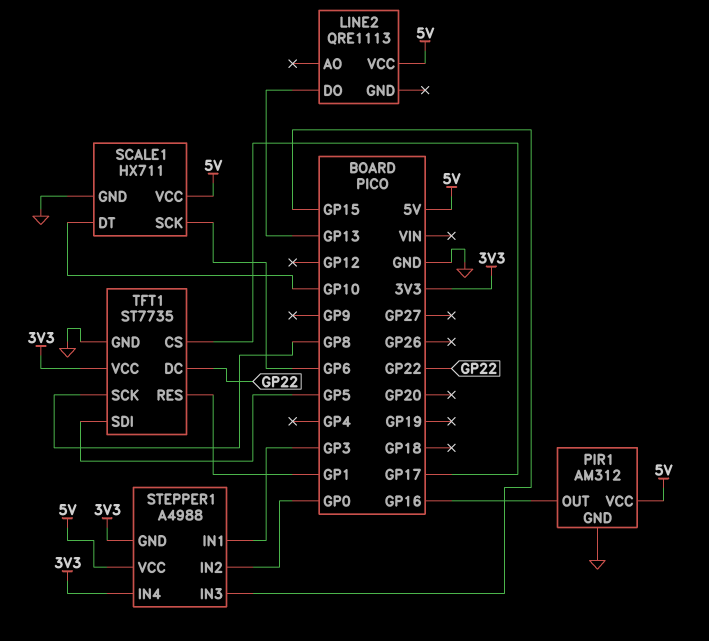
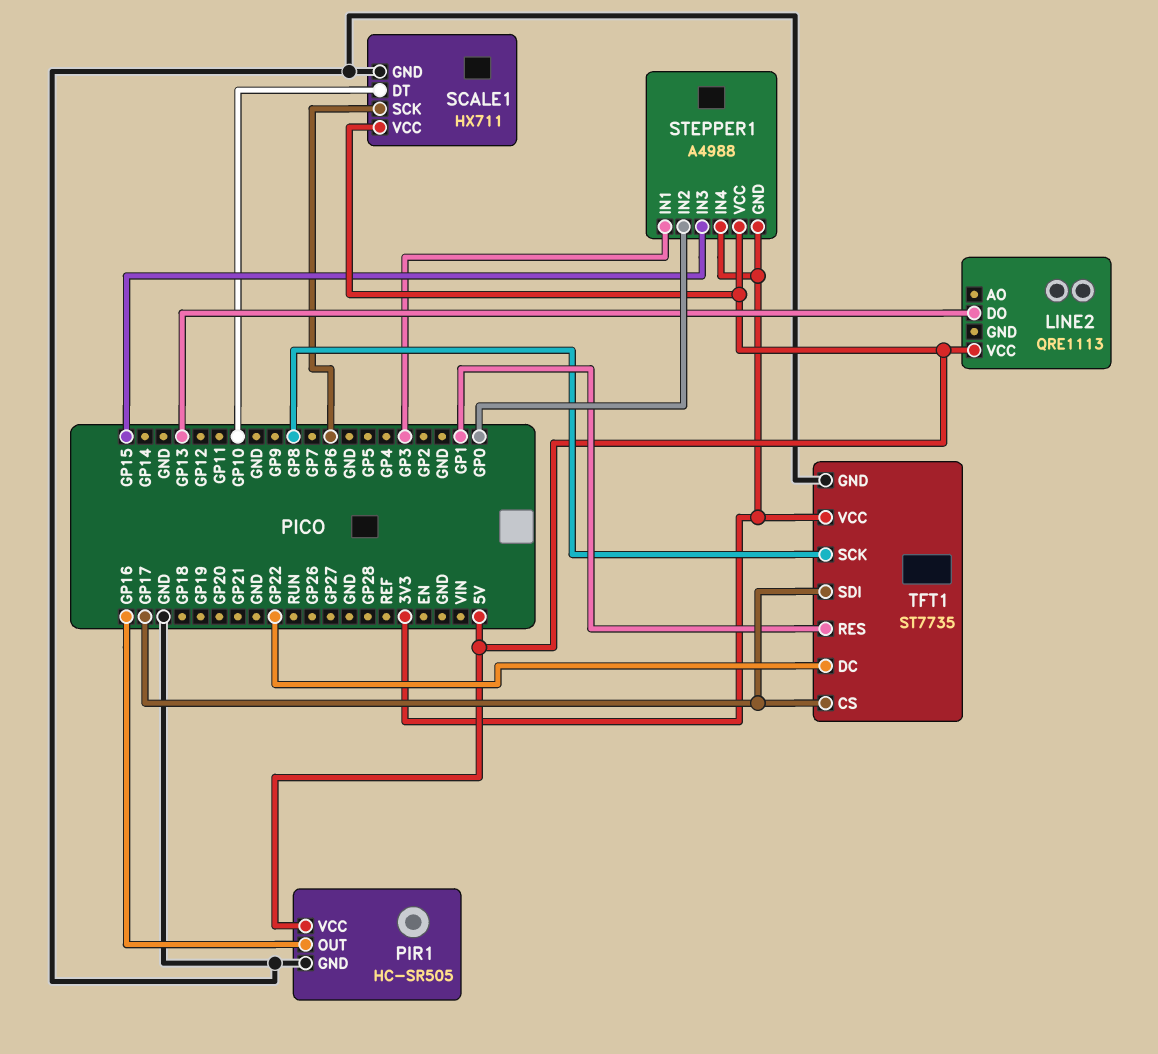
PIR1: AM312 -> HC-SR505
TFT1 pin SDI: GP5 -> GP17

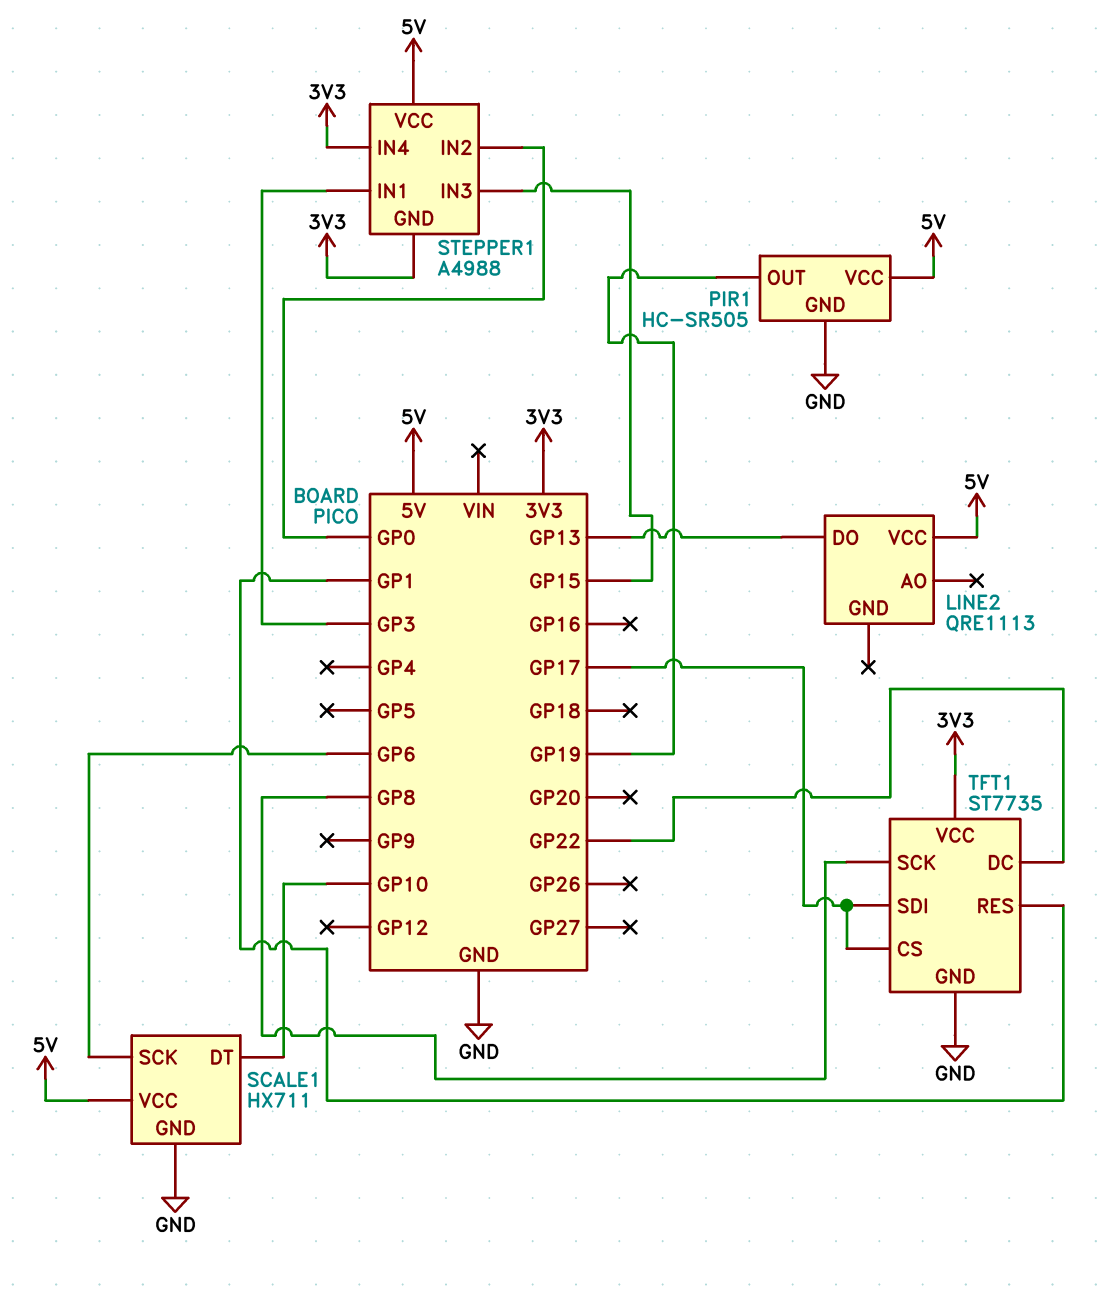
PIR1 pin OUT: GP16 -> GP19

